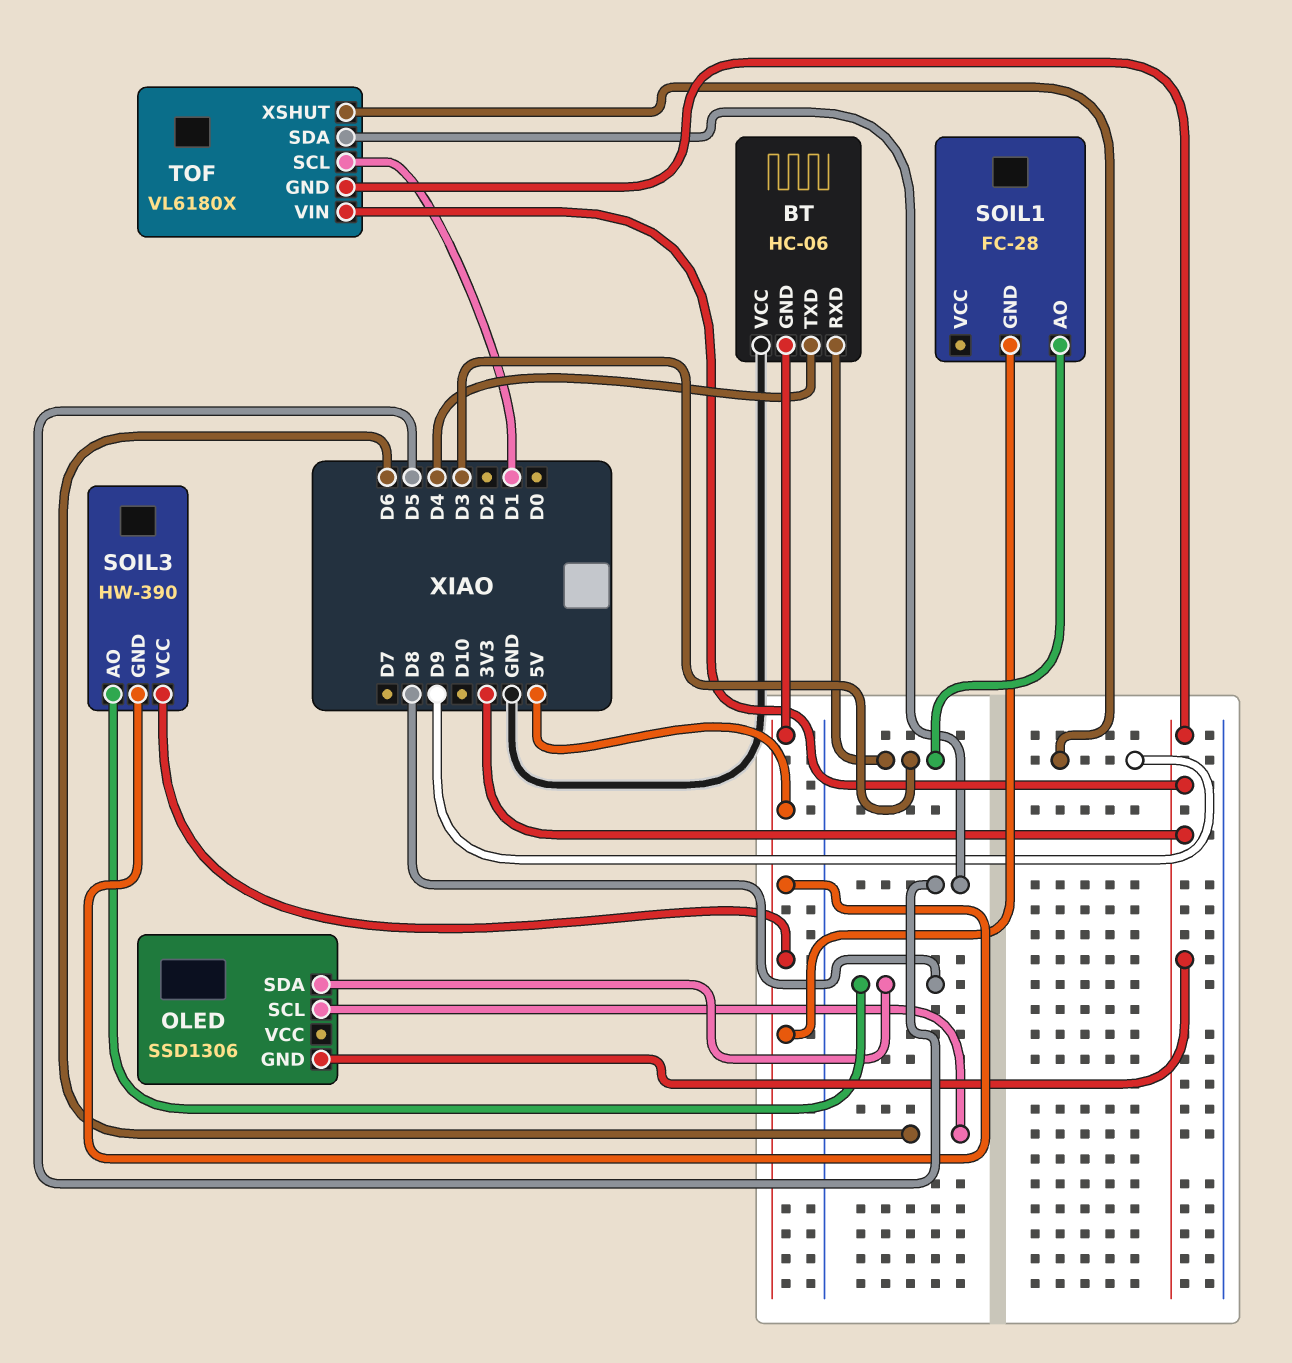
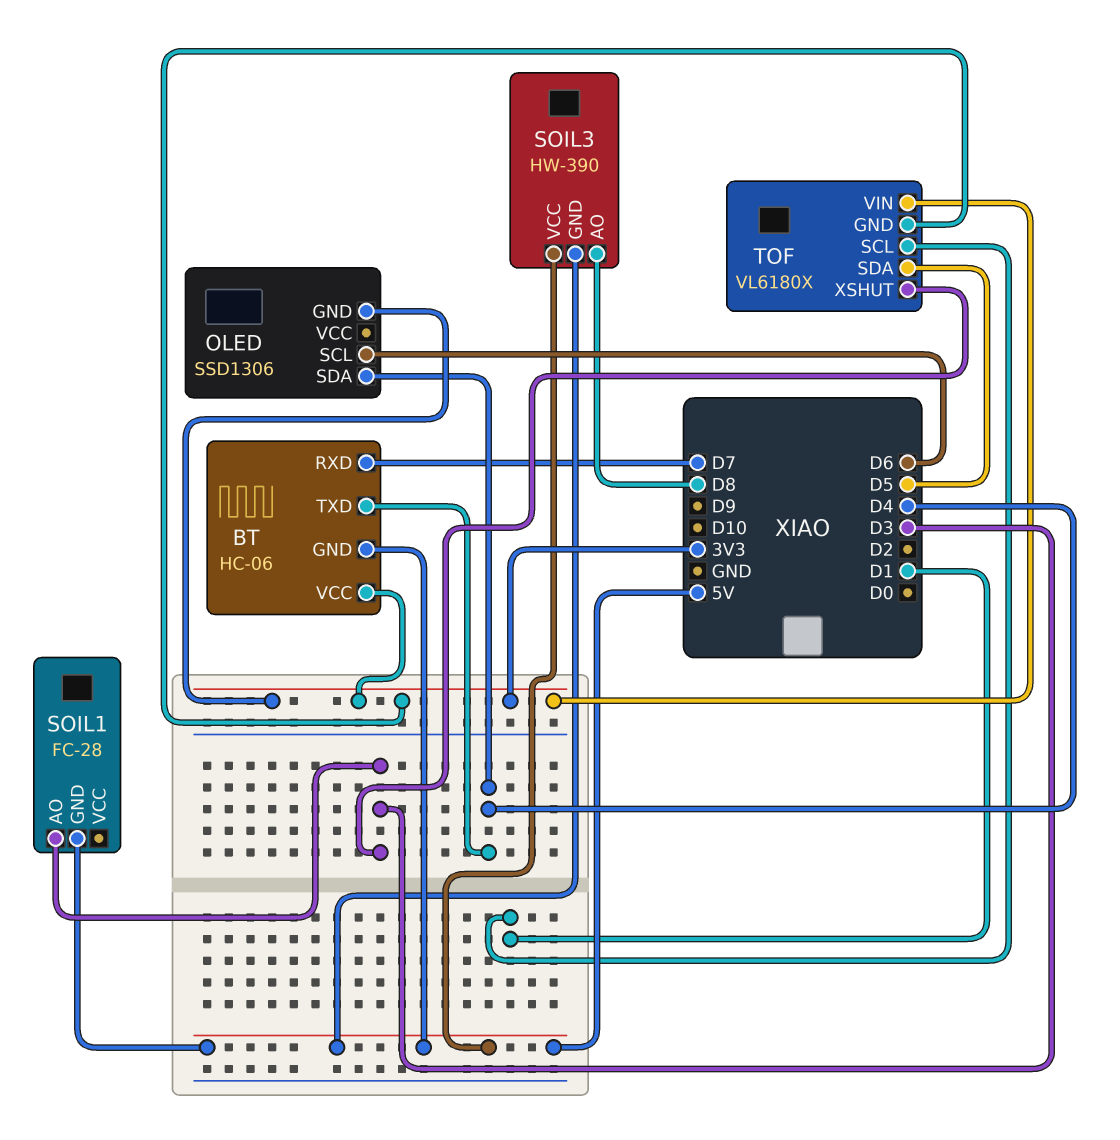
BT pin RXD: D3 -> D7
BT pin VCC: GND -> 3V3
OLED pin SDA: D8 -> D4
TOF pin XSHUT: D9 -> D3

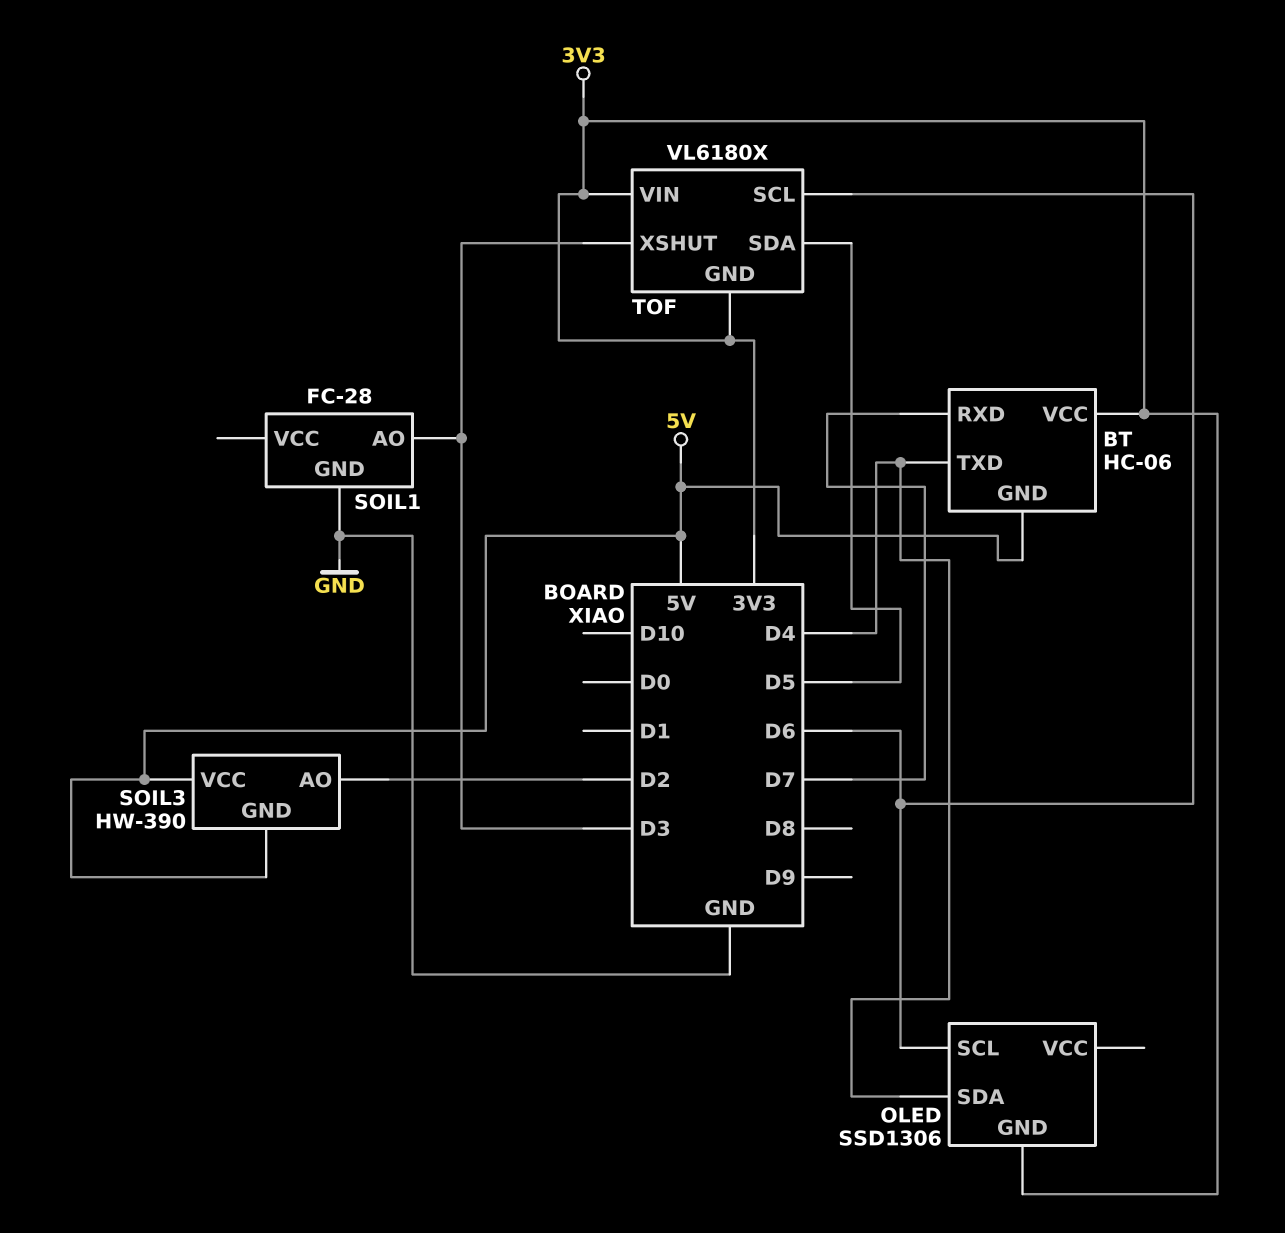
SOIL1 pin GND: 5V -> GND
SOIL3 pin AO: D8 -> D2
TOF pin SCL: D1 -> D6

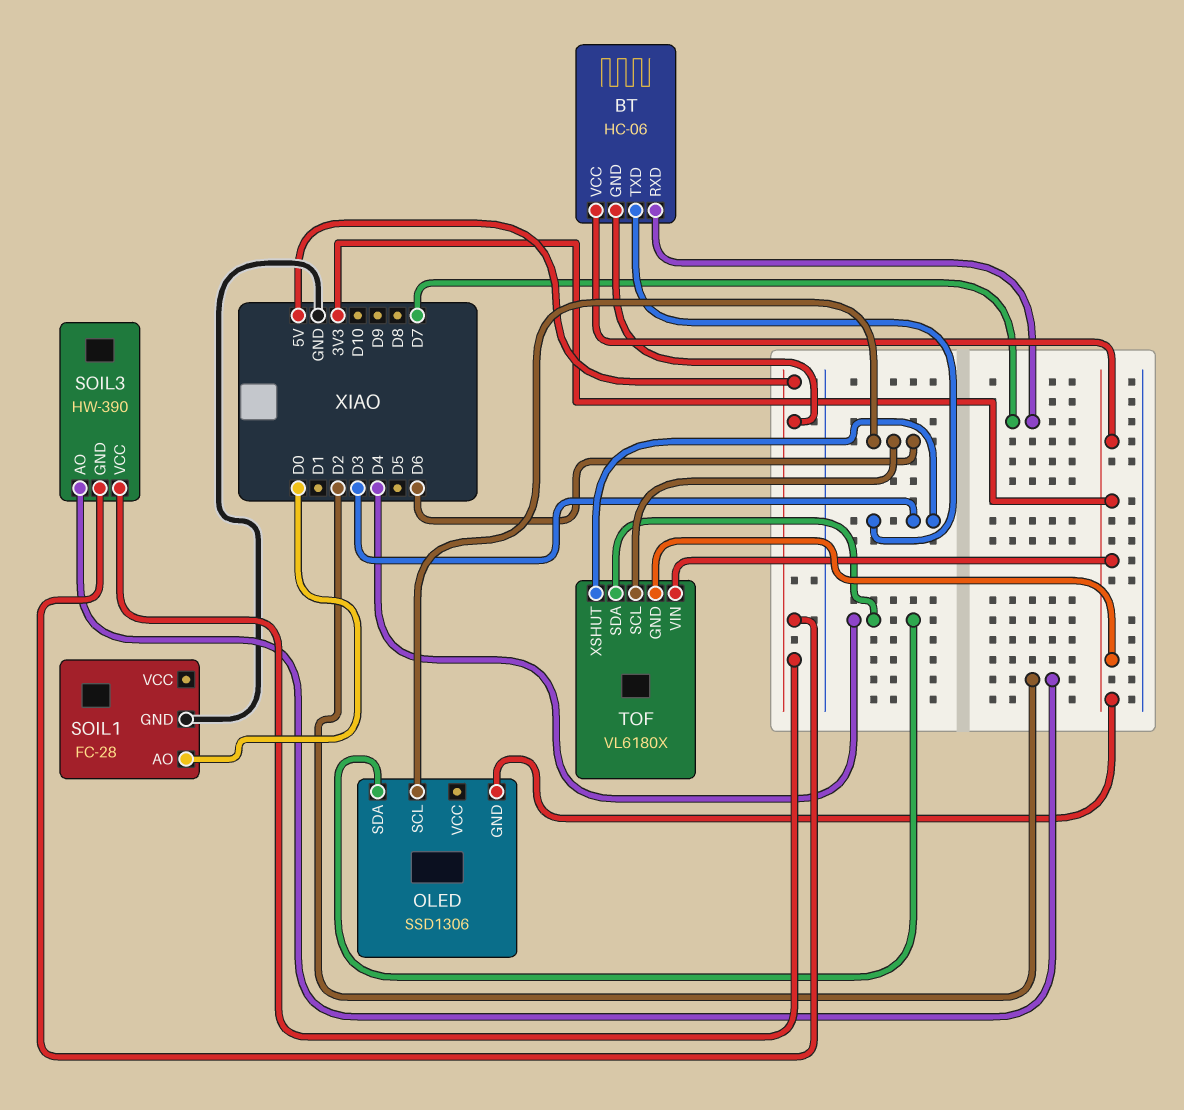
BT pin TXD: D4 -> D3
SOIL1 pin AO: D3 -> D0
TOF pin SDA: D5 -> D4

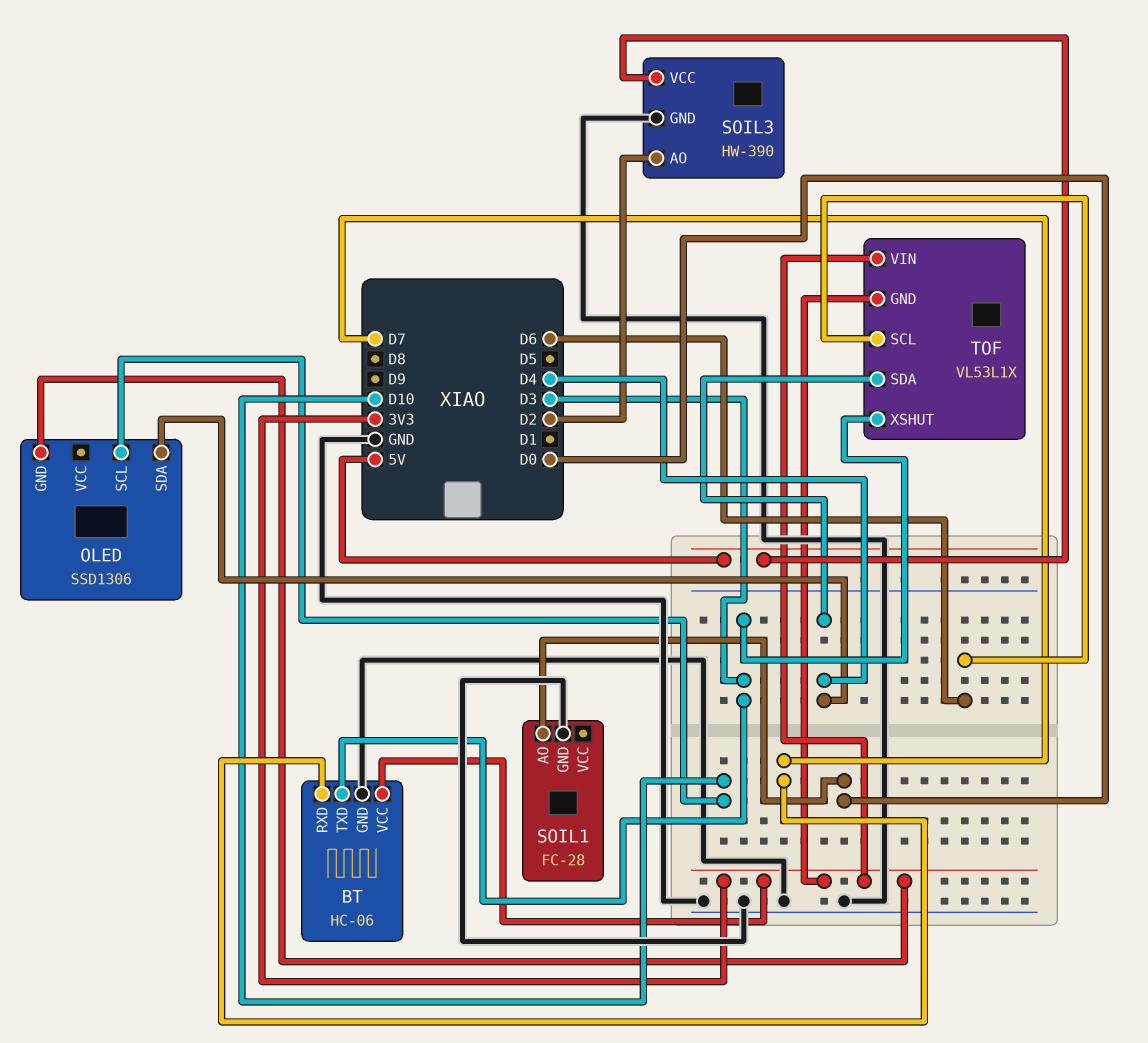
BT pin GND: 5V -> GND
OLED pin SCL: D6 -> D10
SOIL3 pin GND: 5V -> GND
TOF: VL6180X -> VL53L1X

